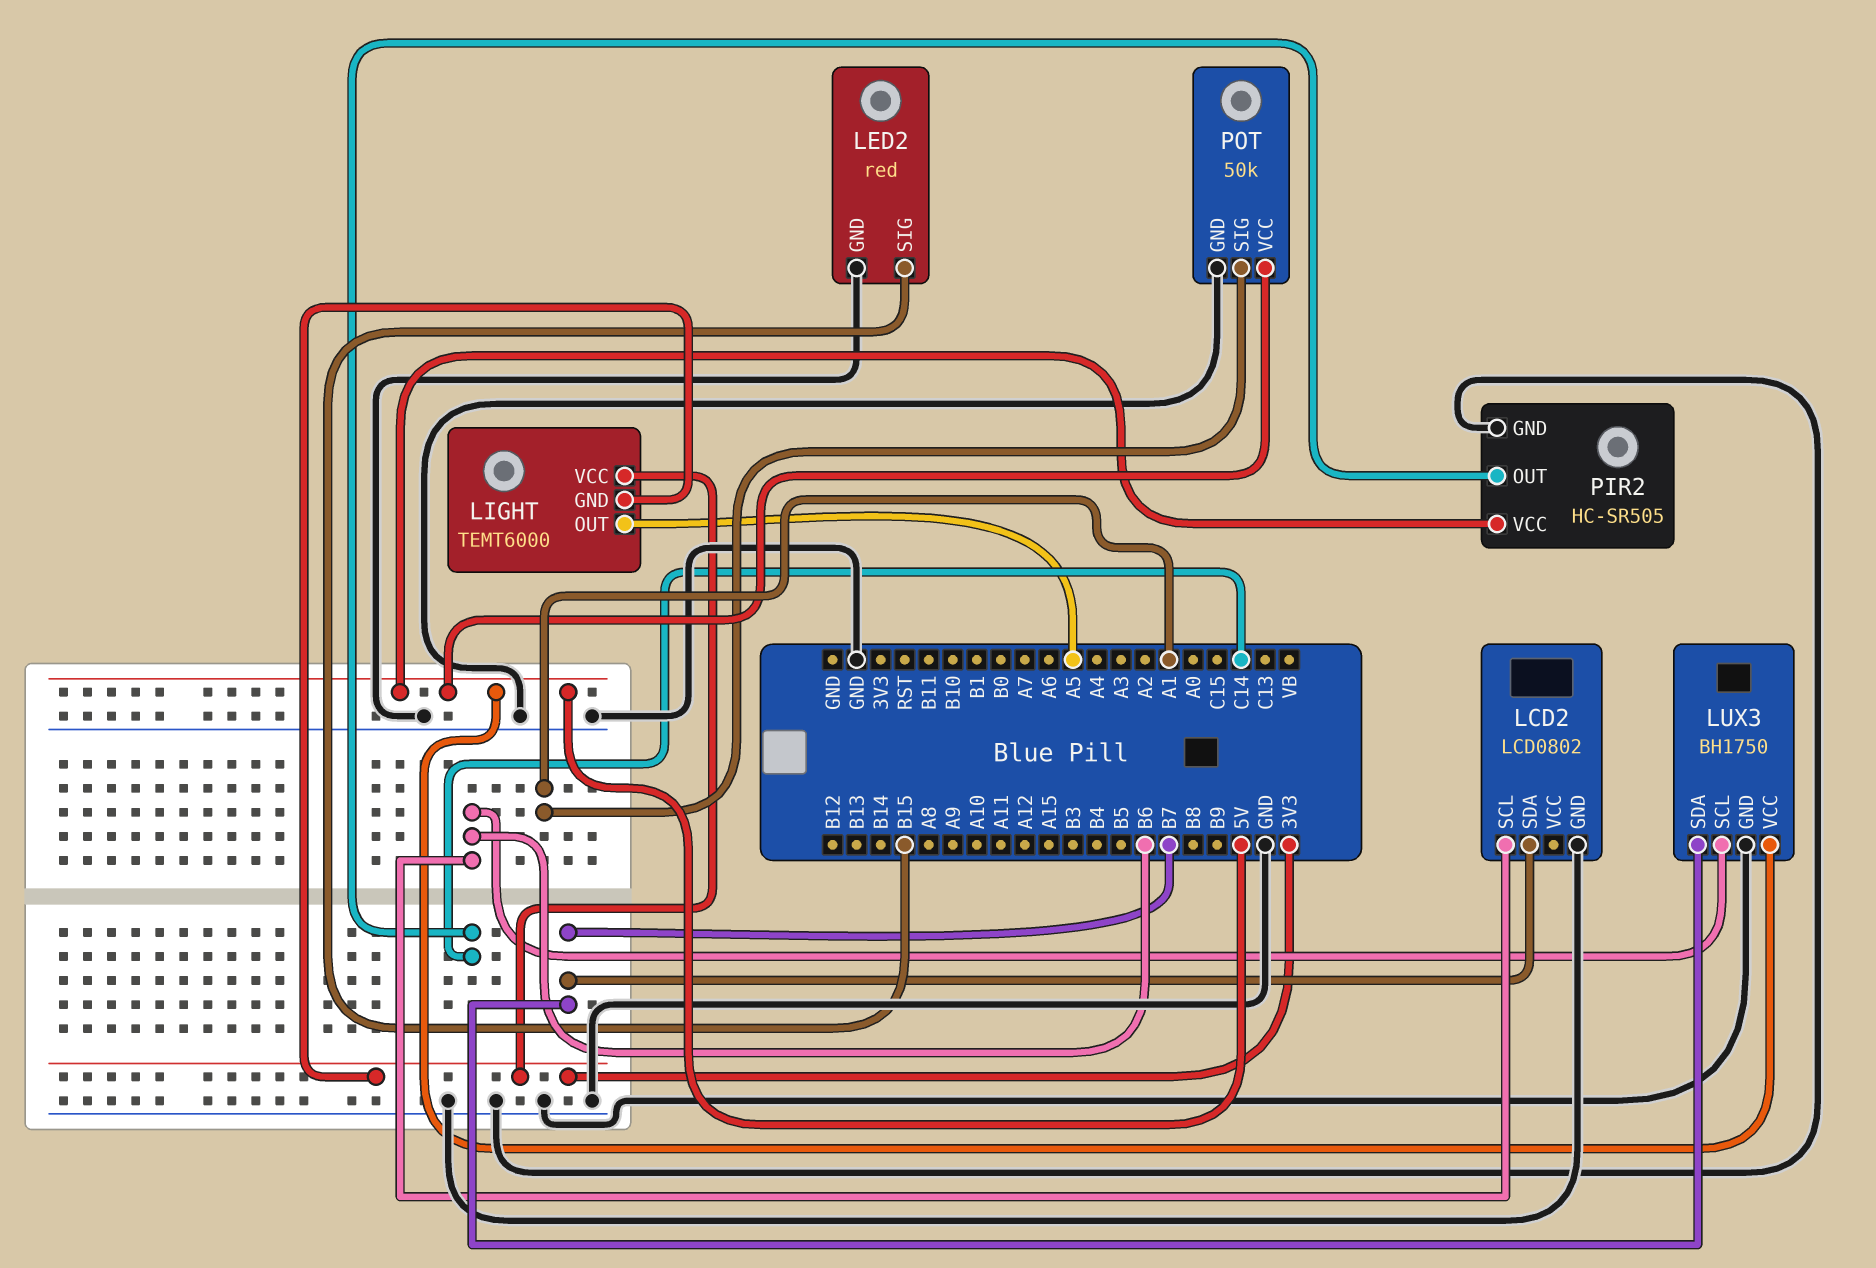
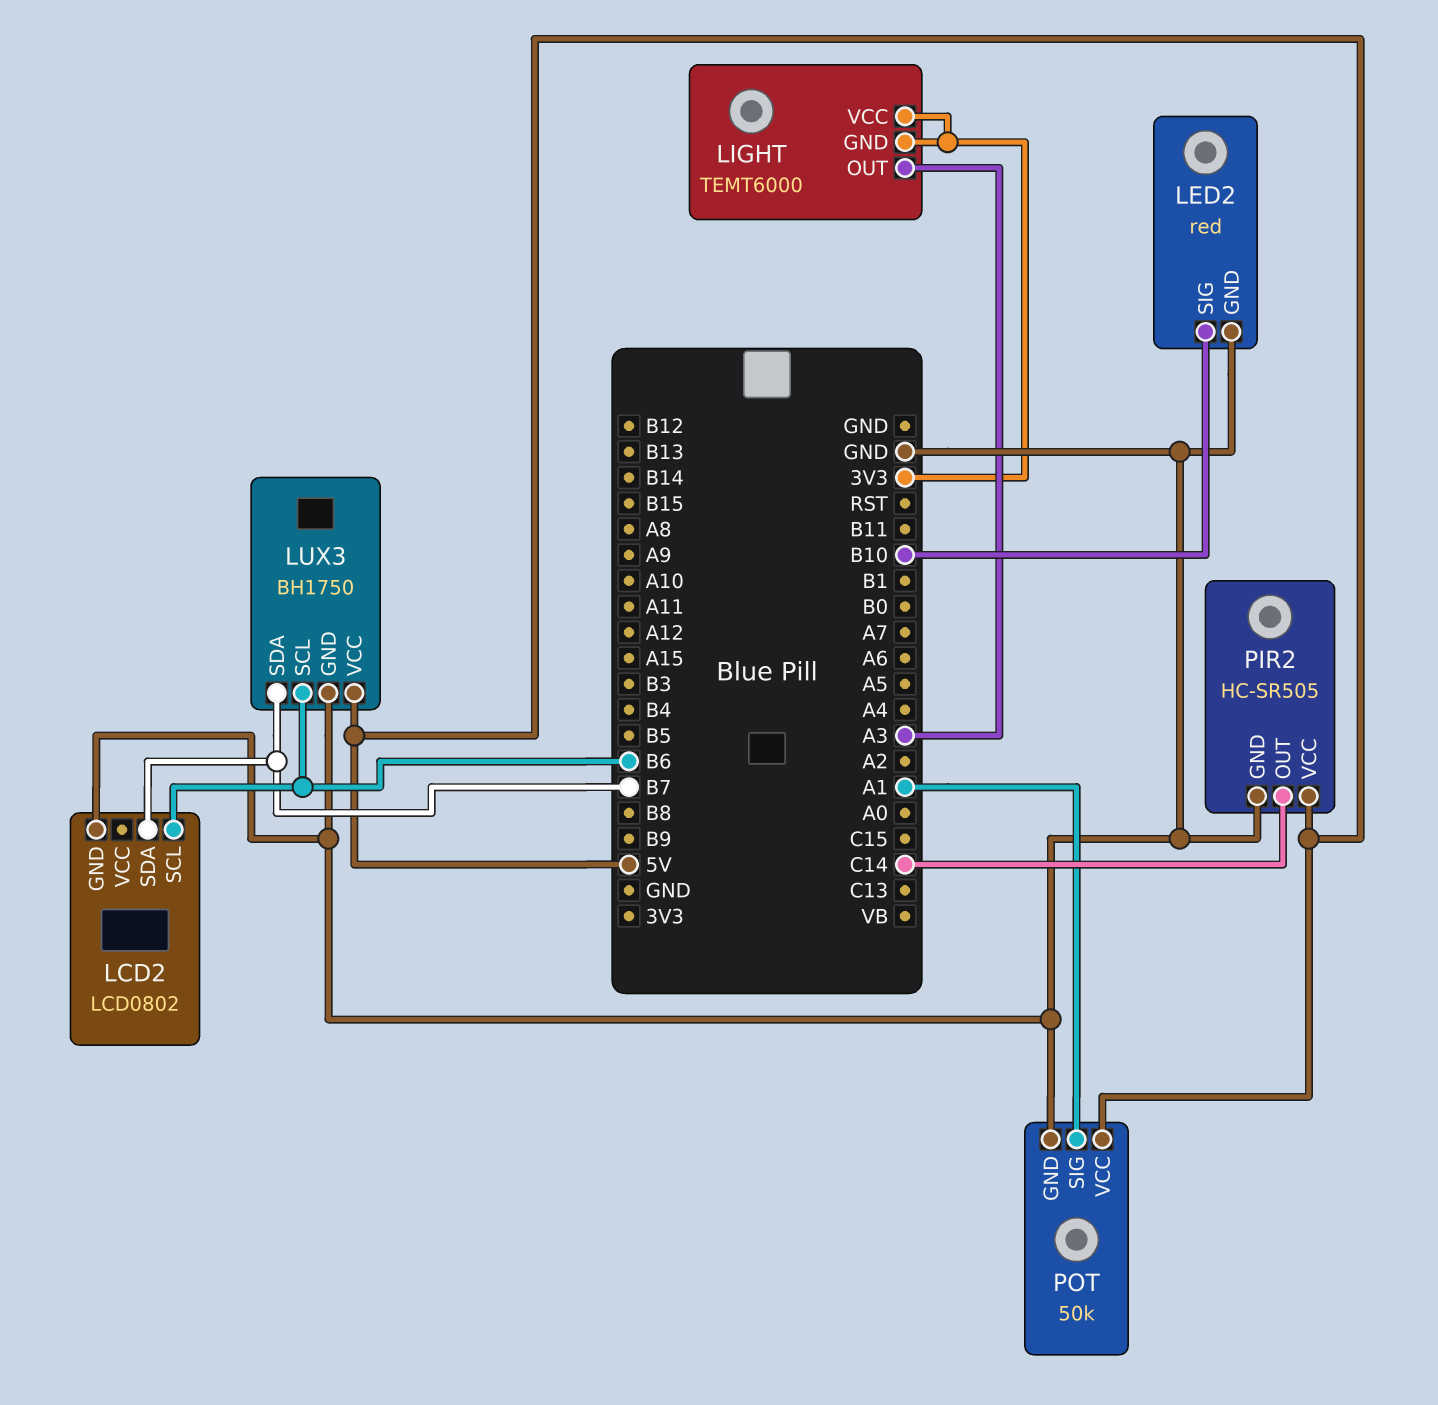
LED2 pin SIG: B15 -> B10
LIGHT pin OUT: A5 -> A3

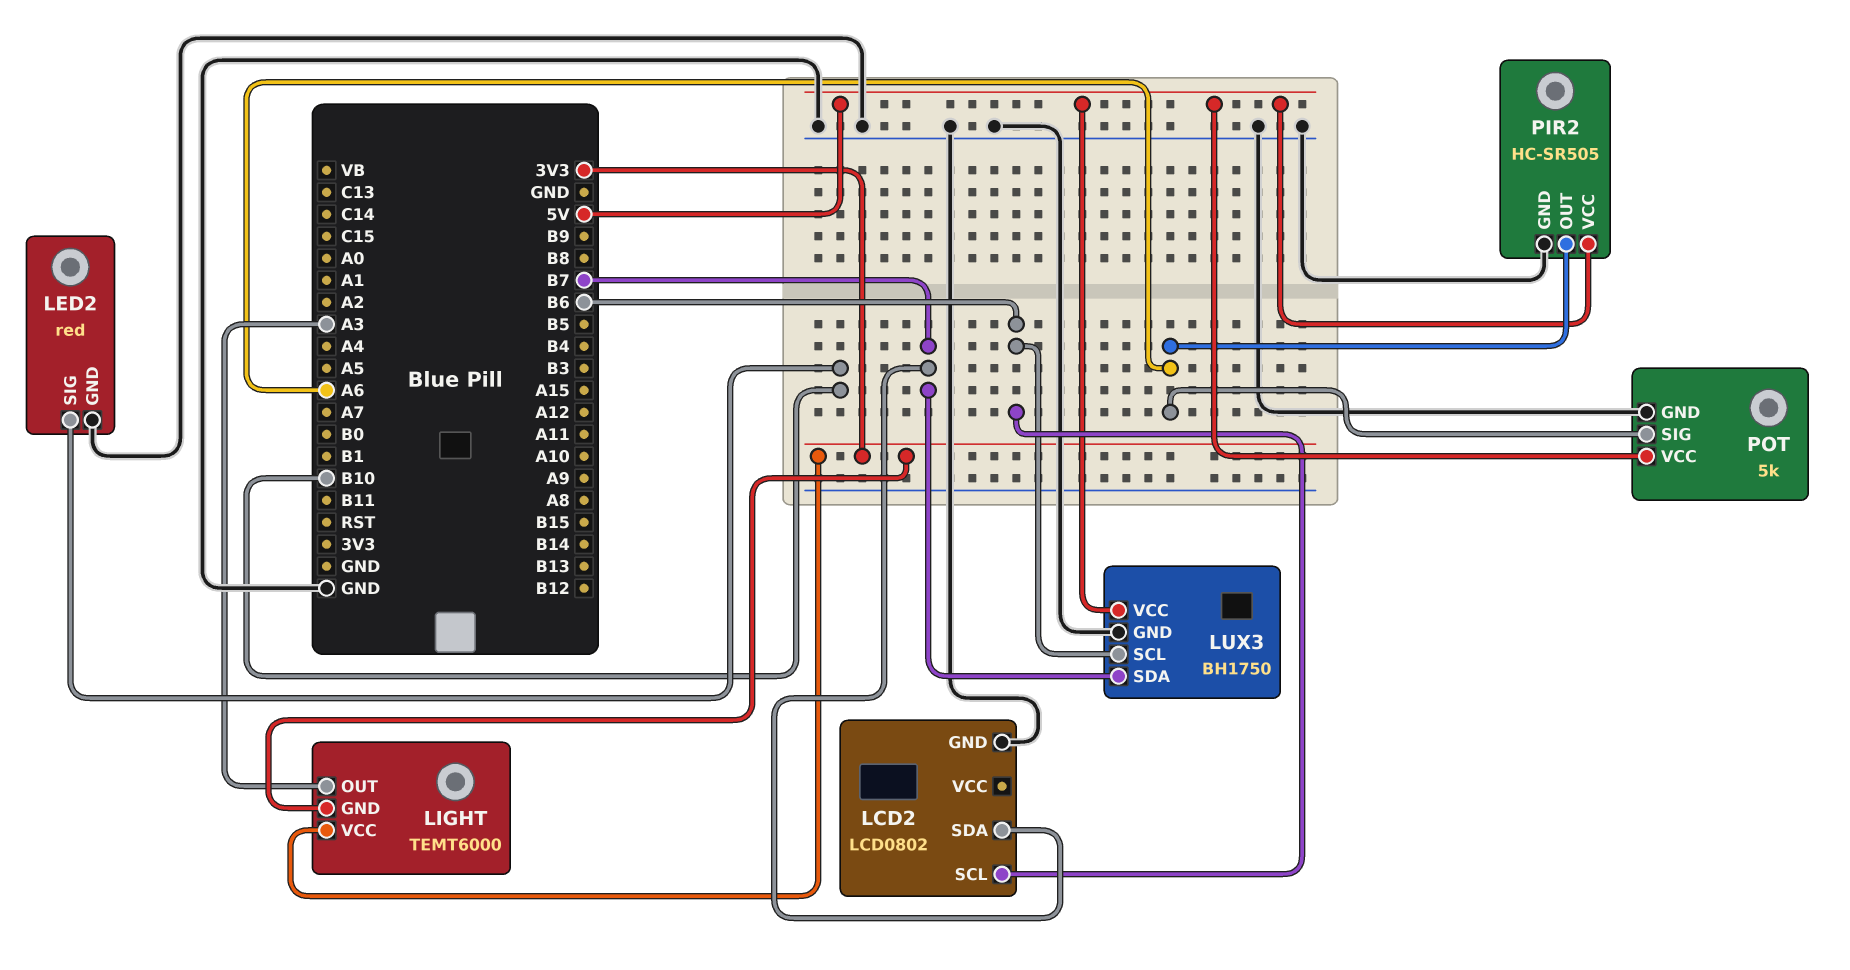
PIR2 pin OUT: C14 -> A6
POT: 50k -> 5k
POT pin SIG: A1 -> A6

